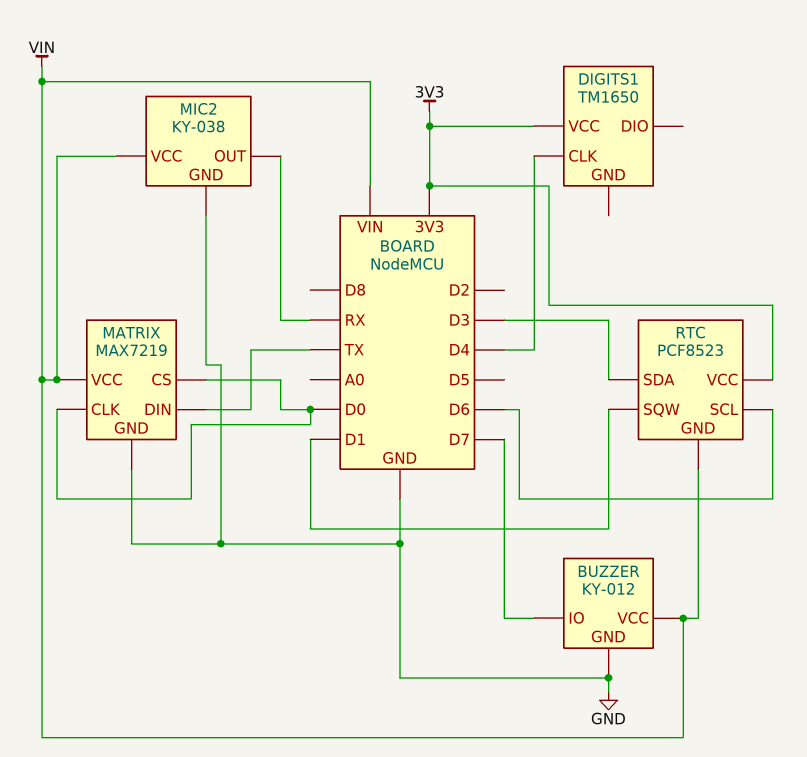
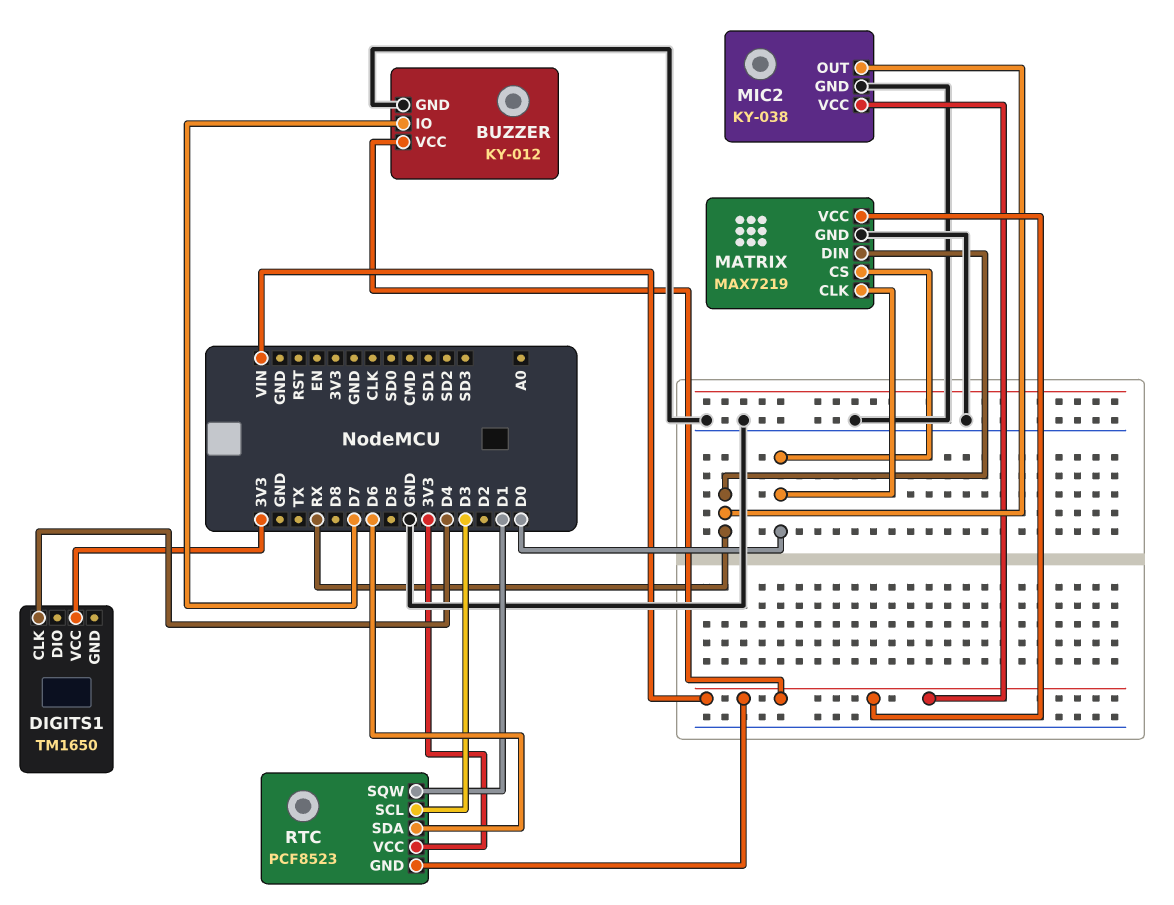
MATRIX pin DIN: TX -> RX
RTC pin SCL: D6 -> D3
RTC pin SDA: D3 -> D6

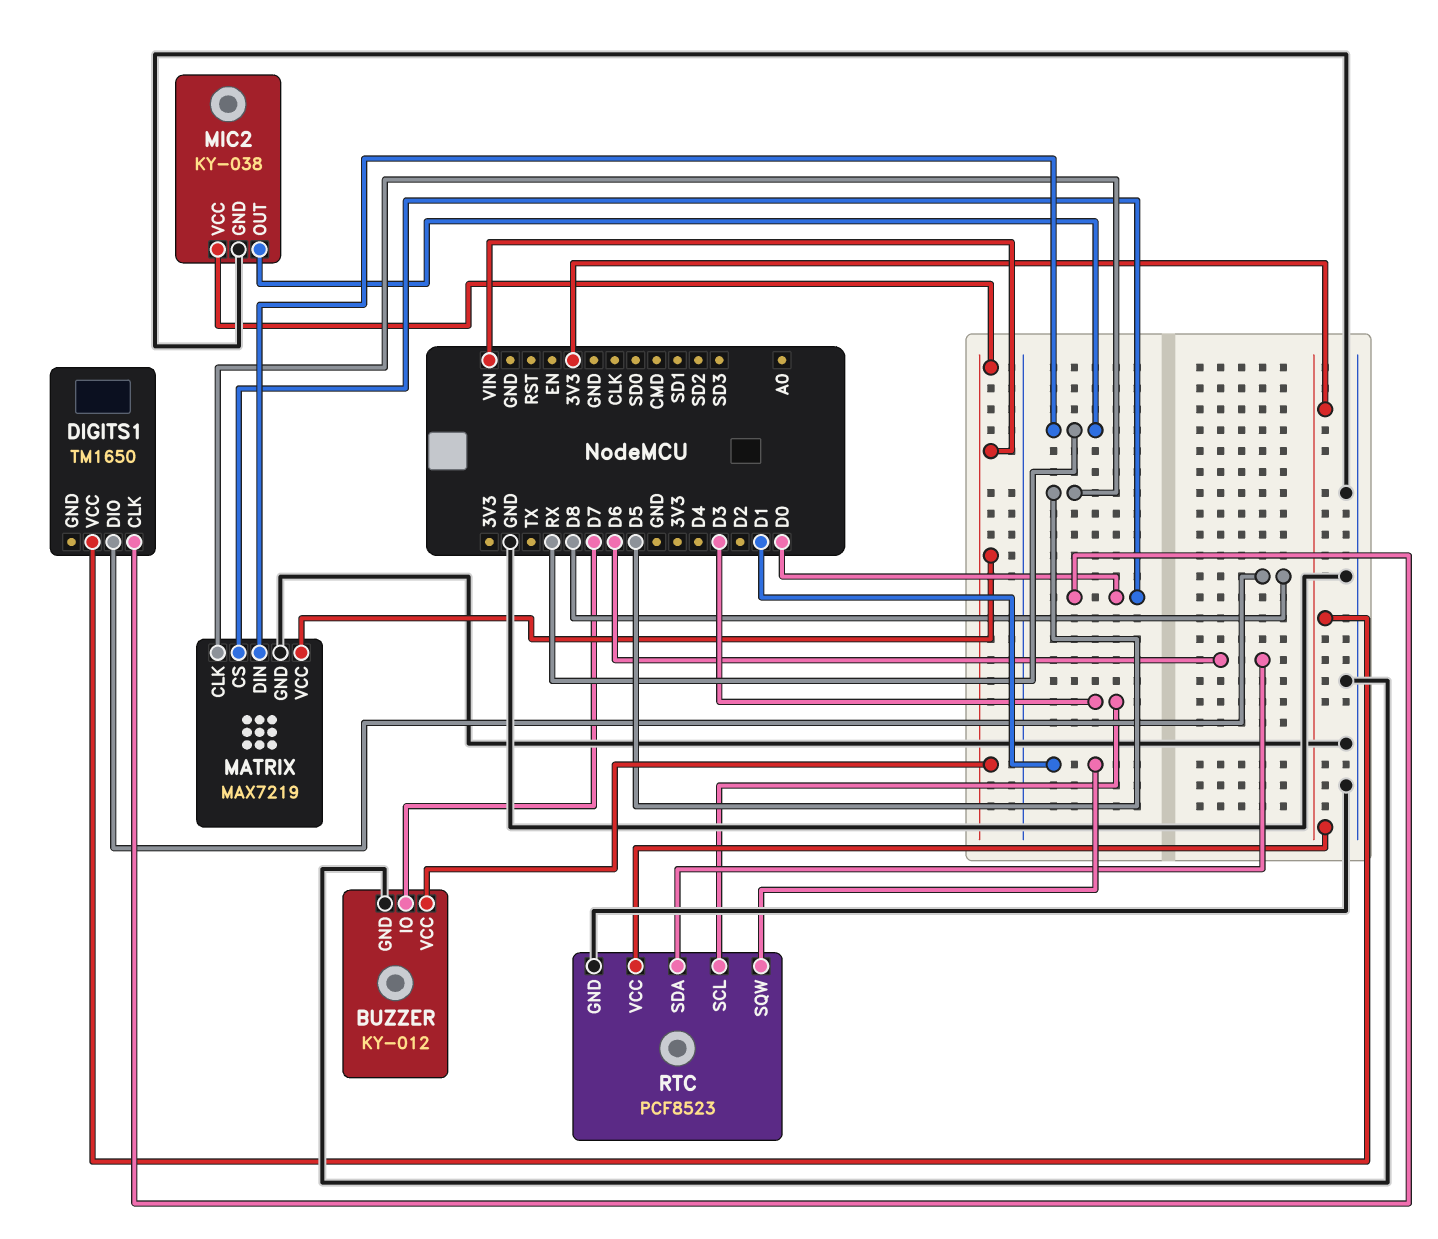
DIGITS1 pin CLK: D4 -> D0
DIGITS1 pin DIO: none -> D8
MATRIX pin CLK: D0 -> D5
RTC pin GND: VIN -> GND

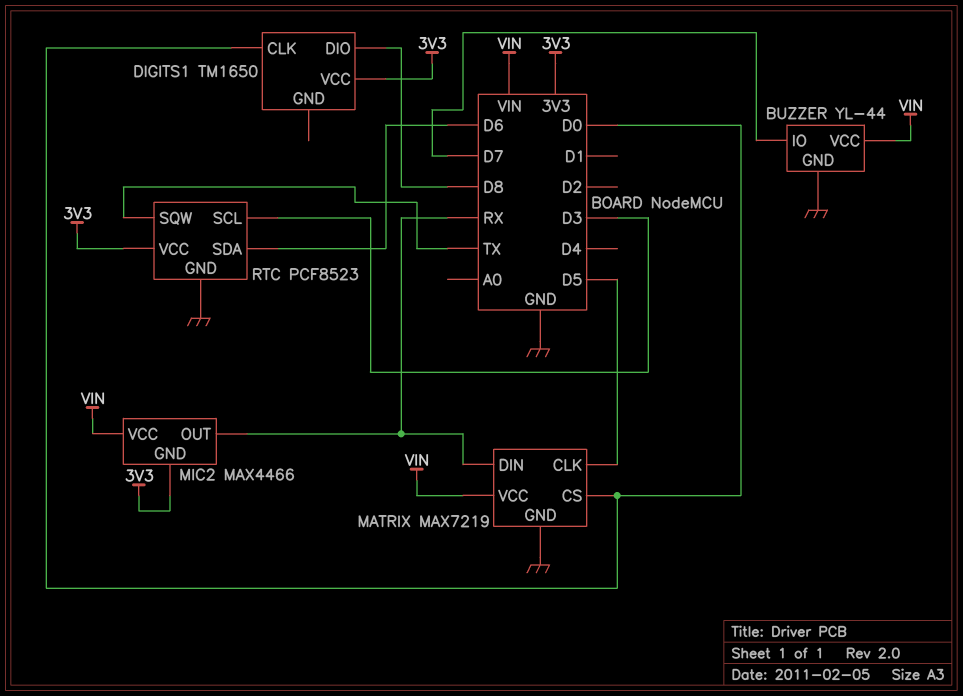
BUZZER: KY-012 -> YL-44
MIC2: KY-038 -> MAX4466
MIC2 pin GND: GND -> 3V3
RTC pin SQW: D1 -> TX

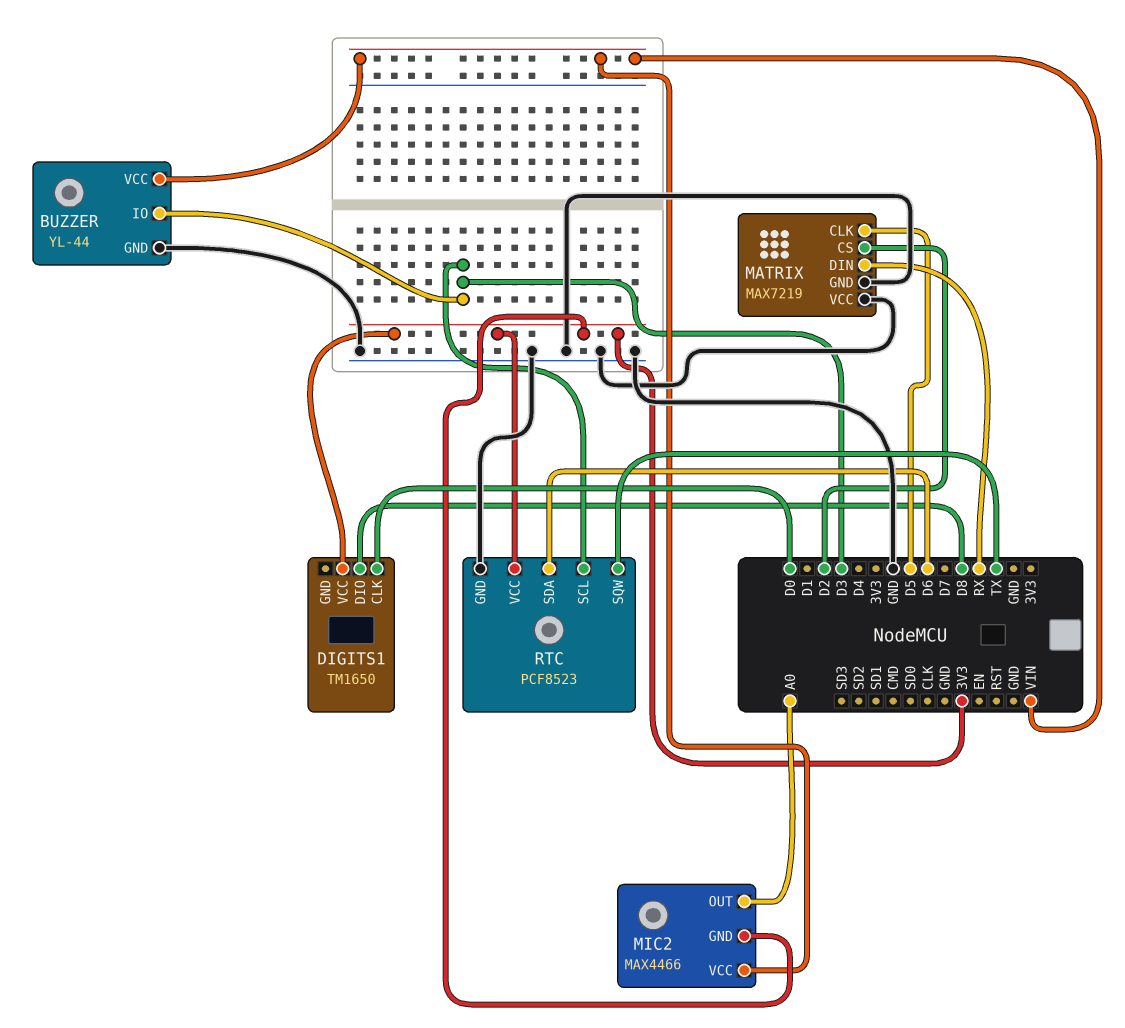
BUZZER pin IO: D7 -> D3
MATRIX pin CS: D0 -> D2
MATRIX pin VCC: VIN -> GND
MIC2 pin OUT: RX -> A0

